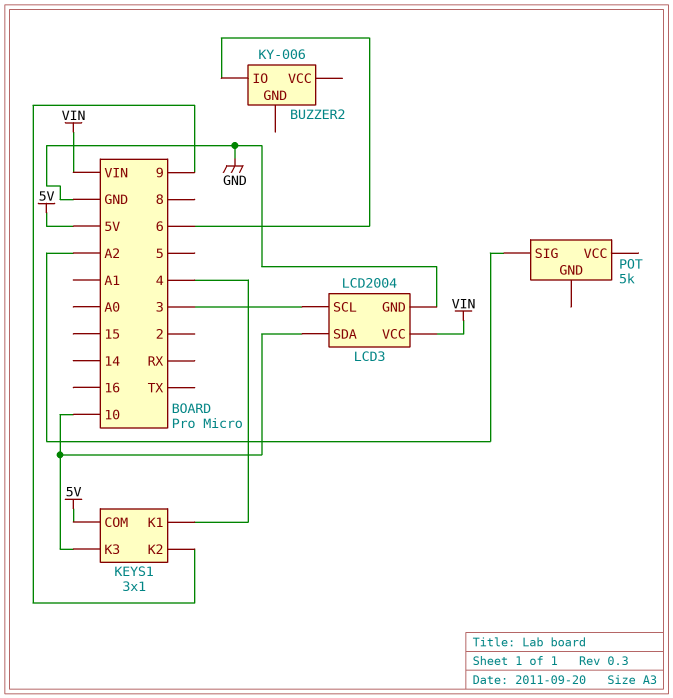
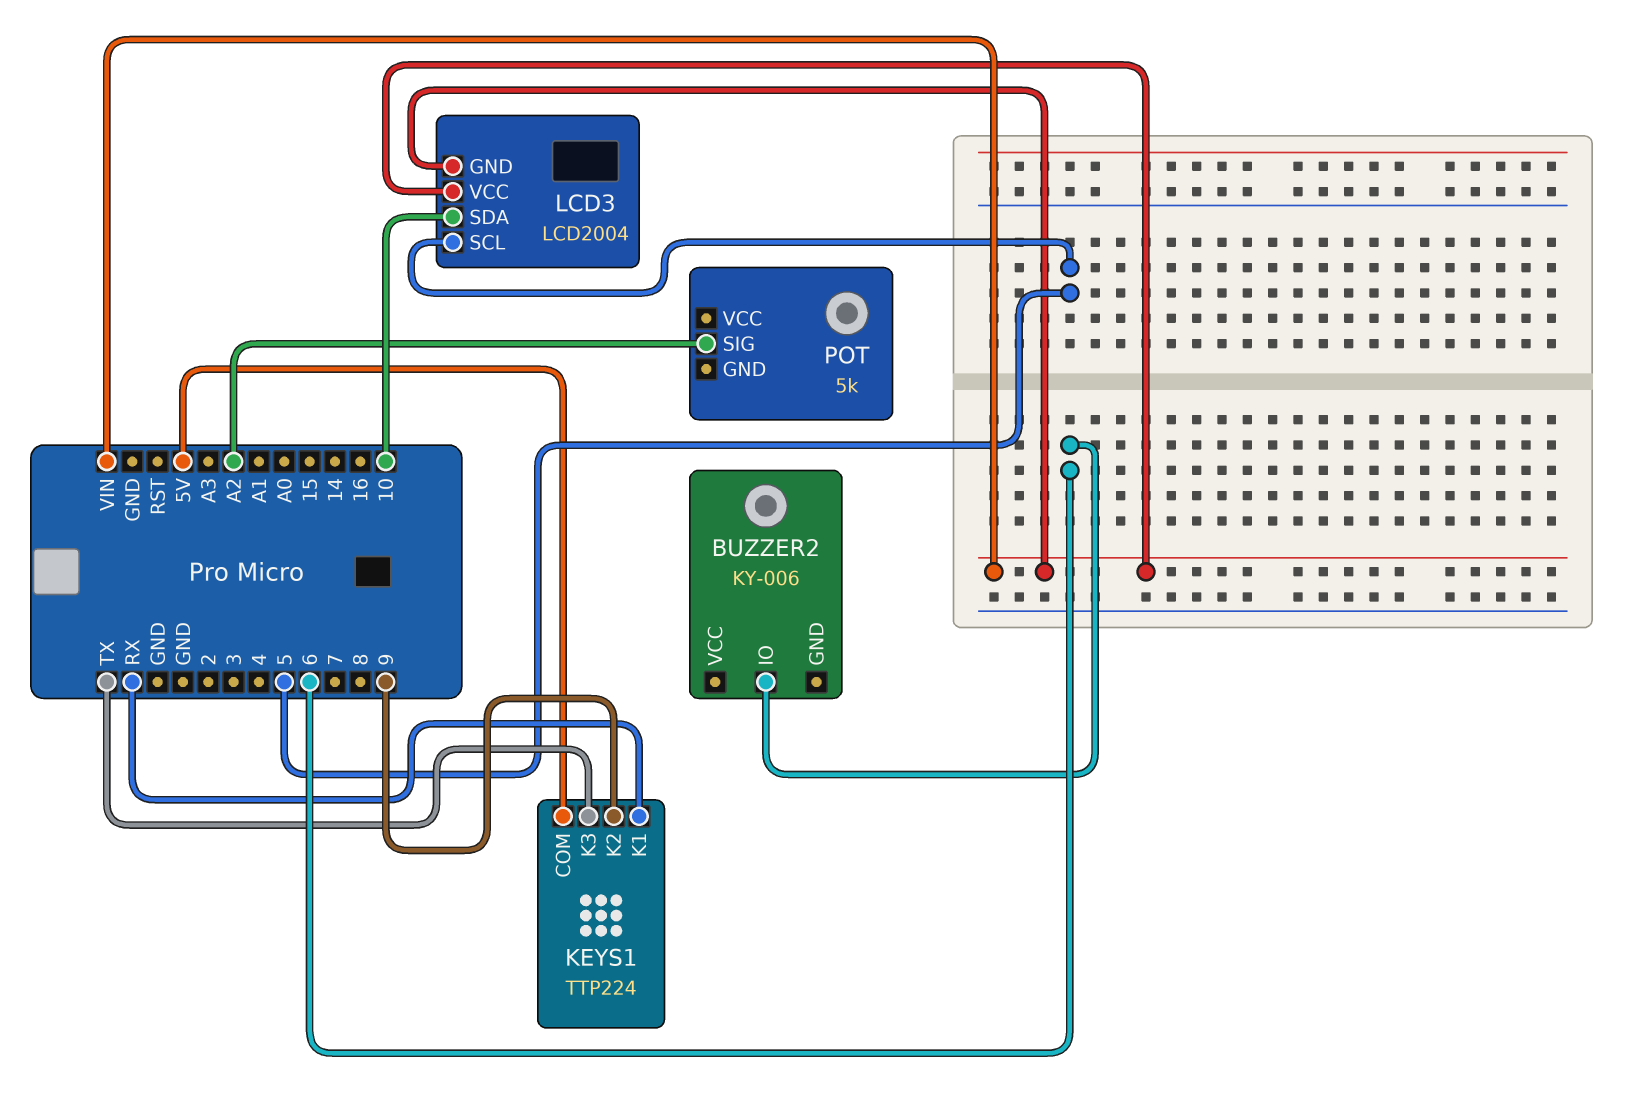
KEYS1: 3x1 -> TTP224
KEYS1 pin K1: 4 -> RX
KEYS1 pin K3: 10 -> TX
LCD3 pin GND: GND -> VIN
LCD3 pin SCL: 3 -> 5

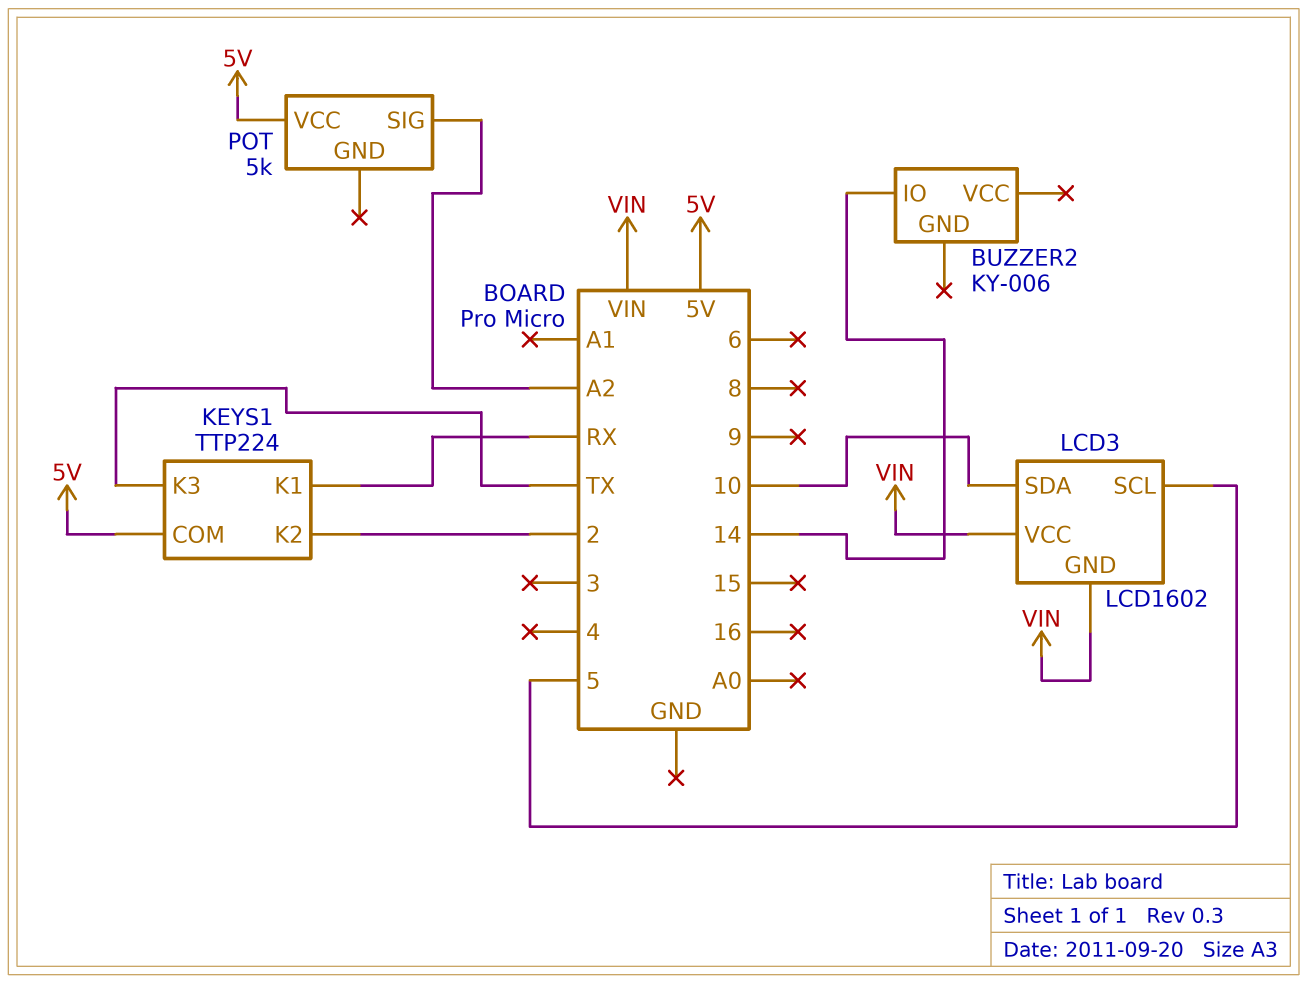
BUZZER2 pin IO: 6 -> 14
KEYS1 pin K2: 9 -> 2
LCD3: LCD2004 -> LCD1602
POT pin VCC: none -> 5V

